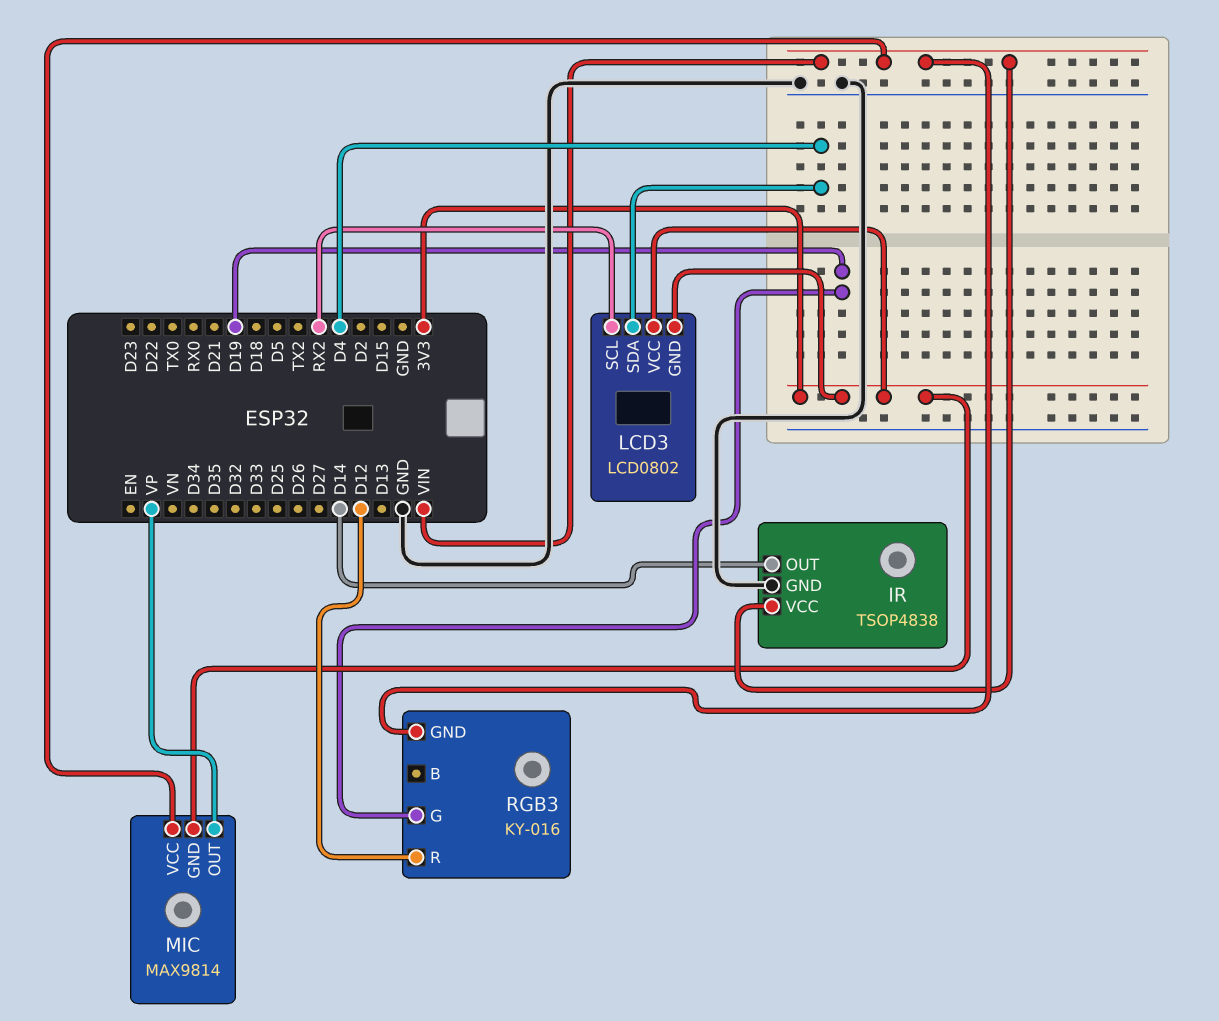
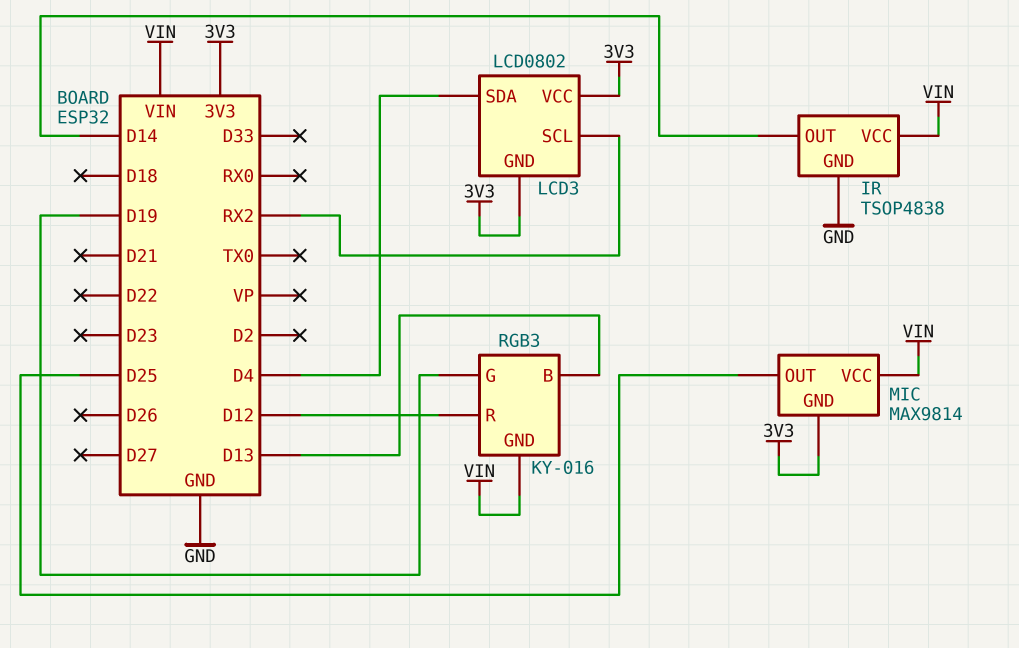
MIC pin OUT: VP -> D25
RGB3 pin B: none -> D13

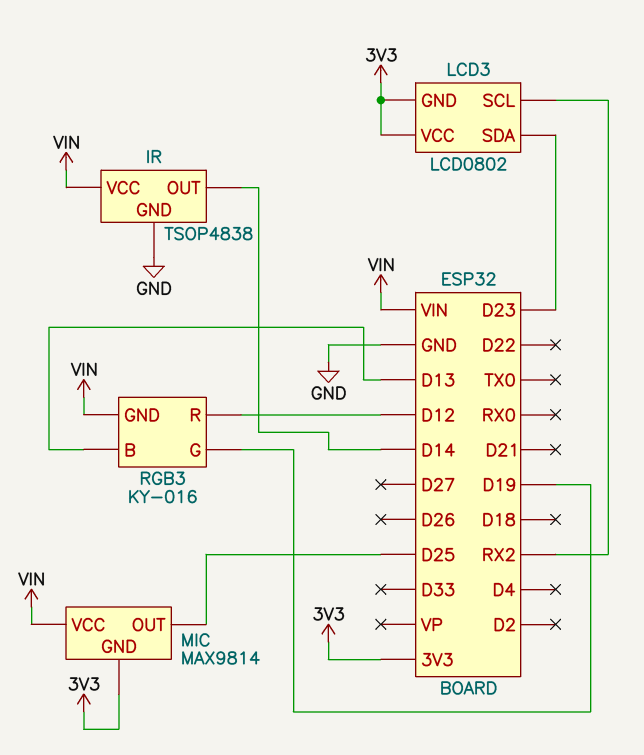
LCD3 pin SDA: D4 -> D23

